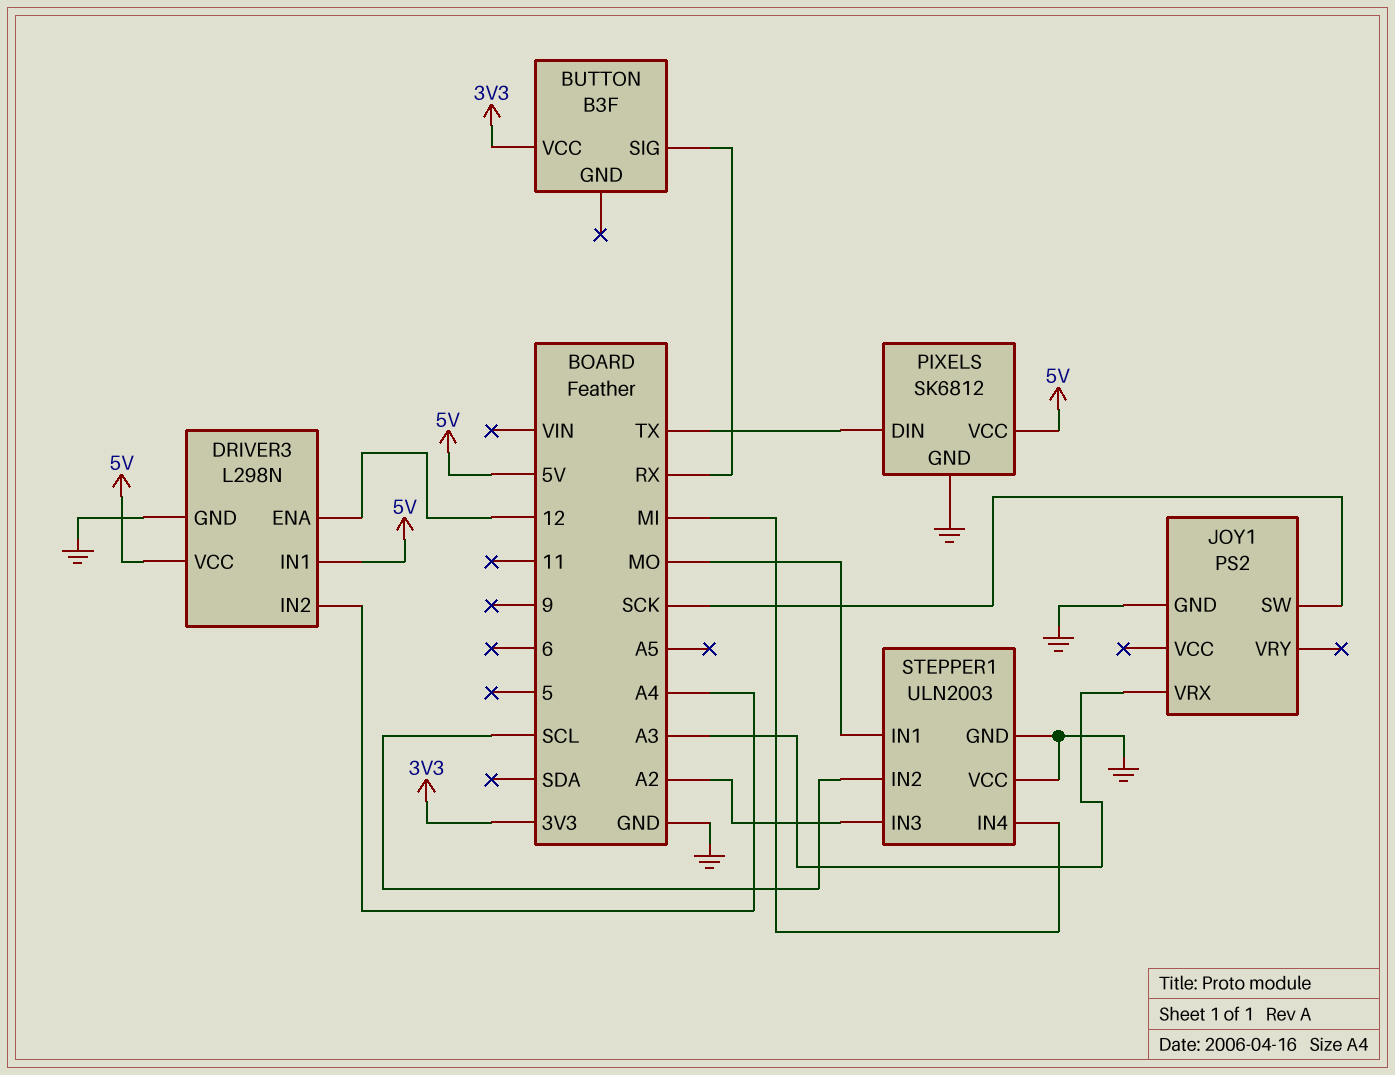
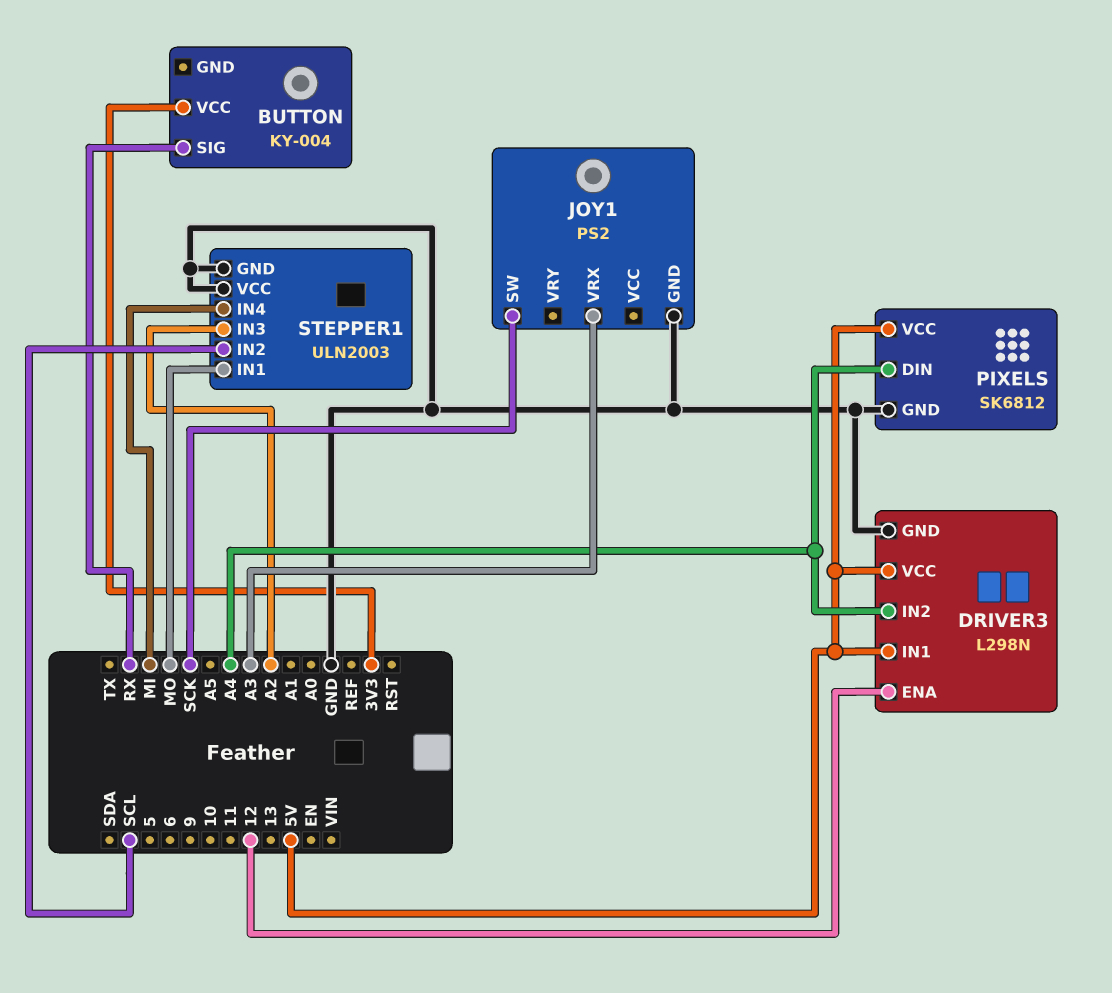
BUTTON: B3F -> KY-004
PIXELS pin DIN: TX -> A4

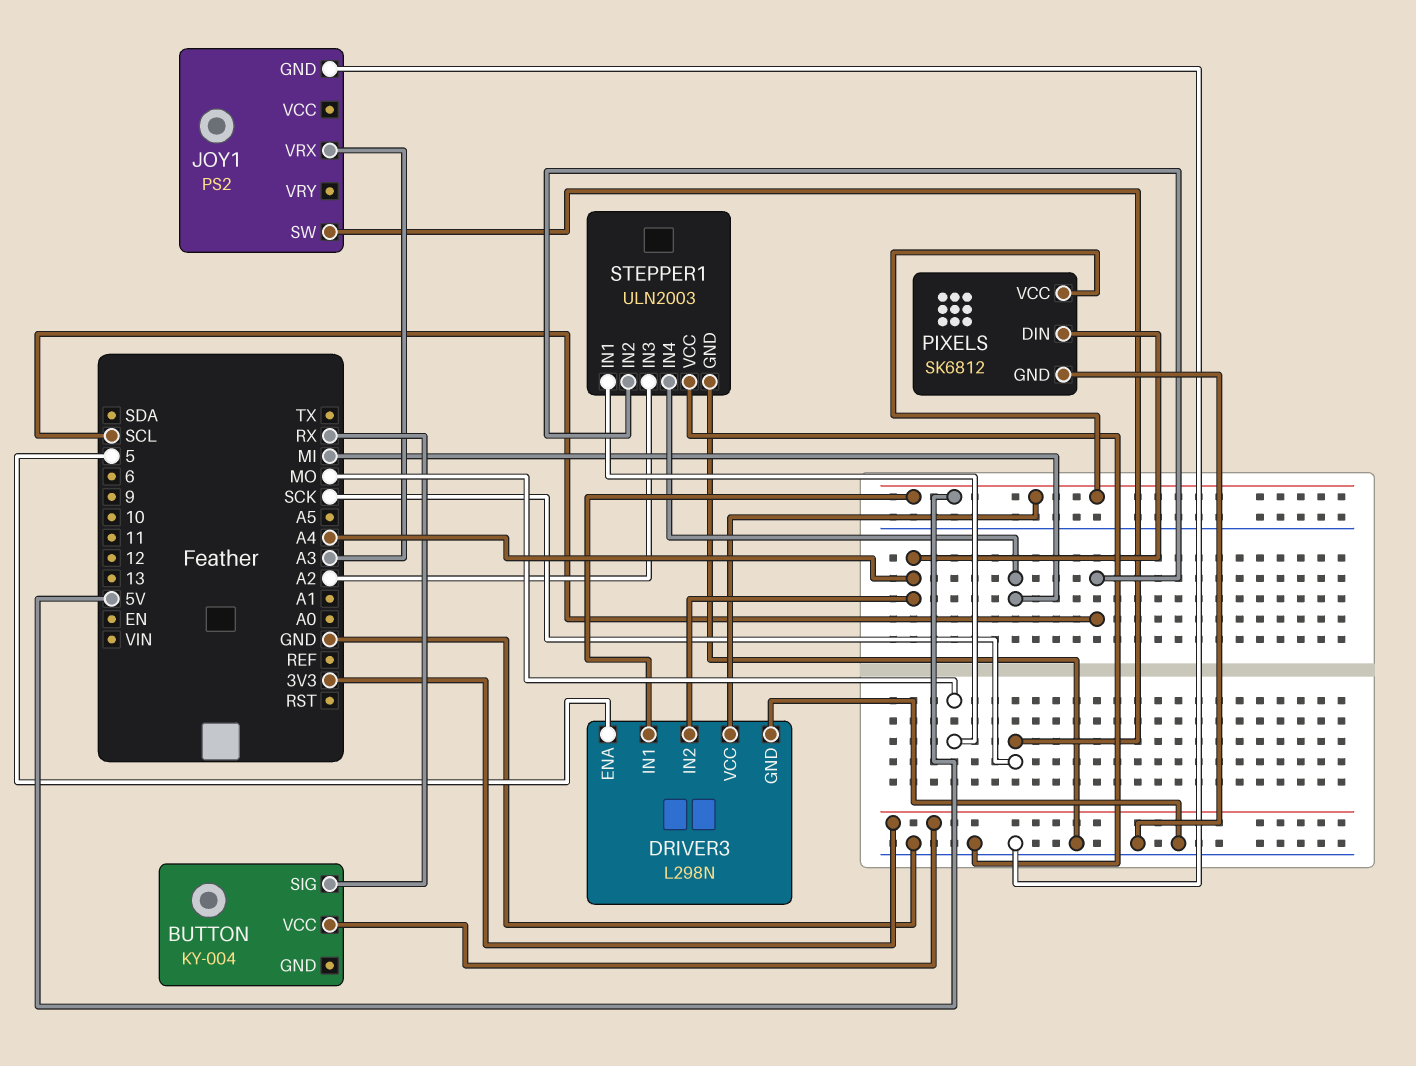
DRIVER3 pin ENA: 12 -> 5

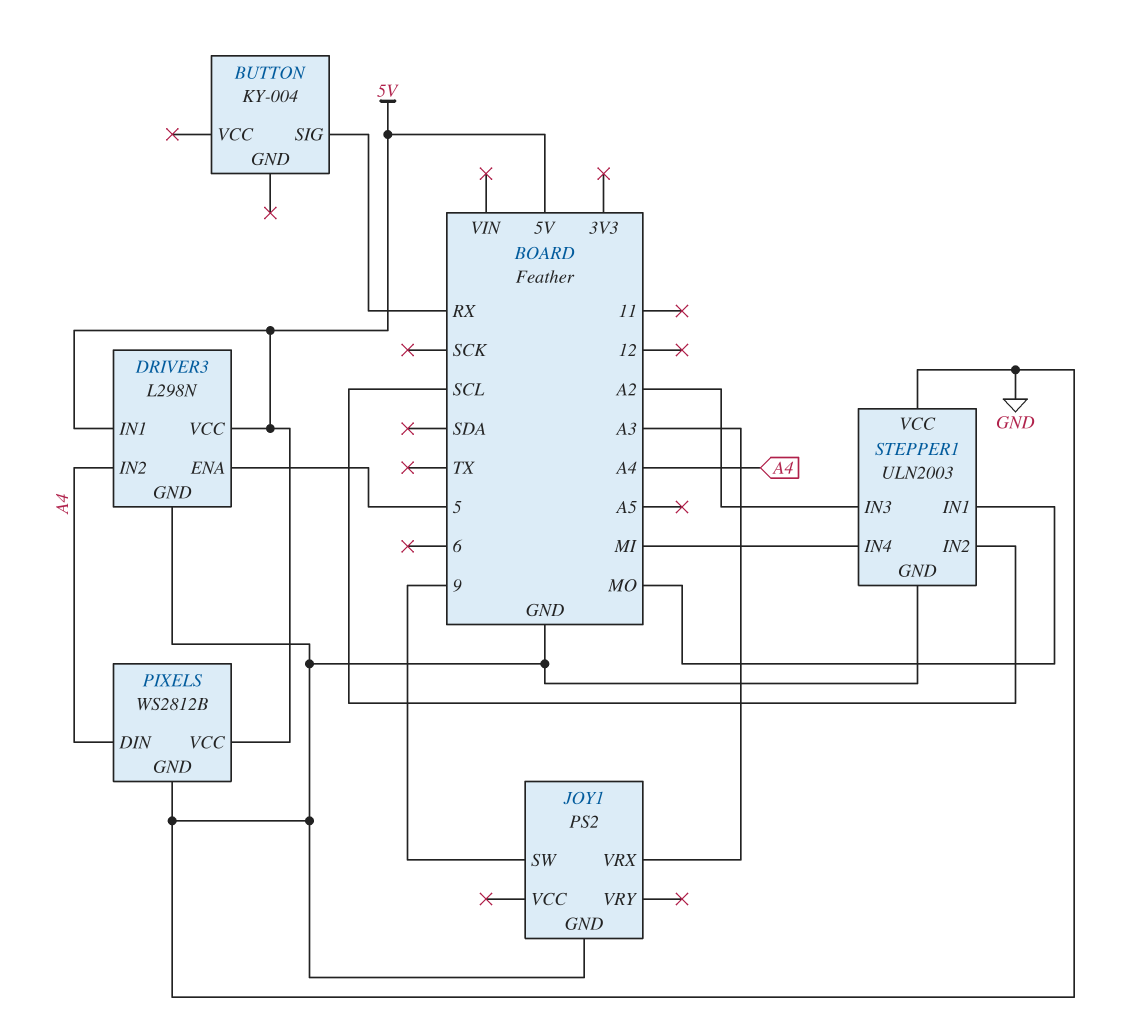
BUTTON pin VCC: 3V3 -> none
JOY1 pin SW: SCK -> 9
PIXELS: SK6812 -> WS2812B

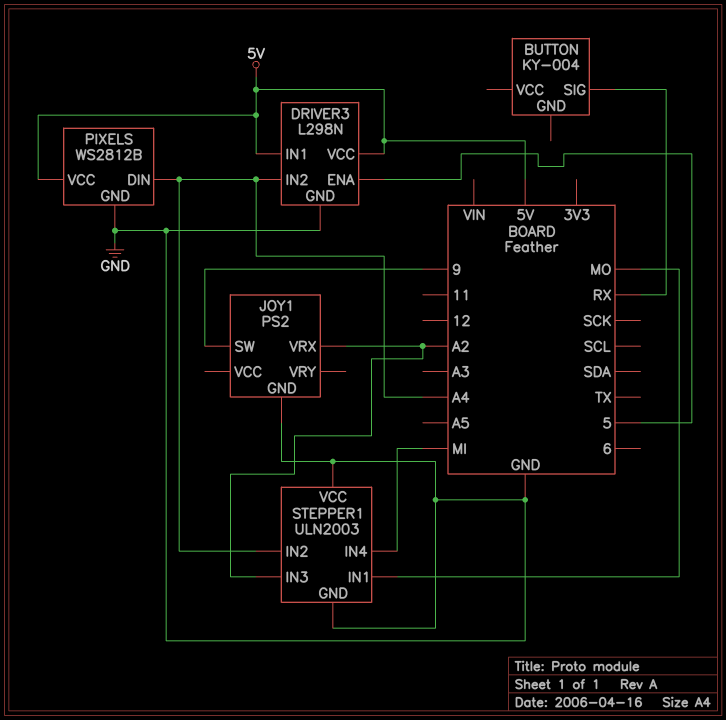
JOY1 pin VRX: A3 -> A2
STEPPER1 pin IN2: SCL -> A4

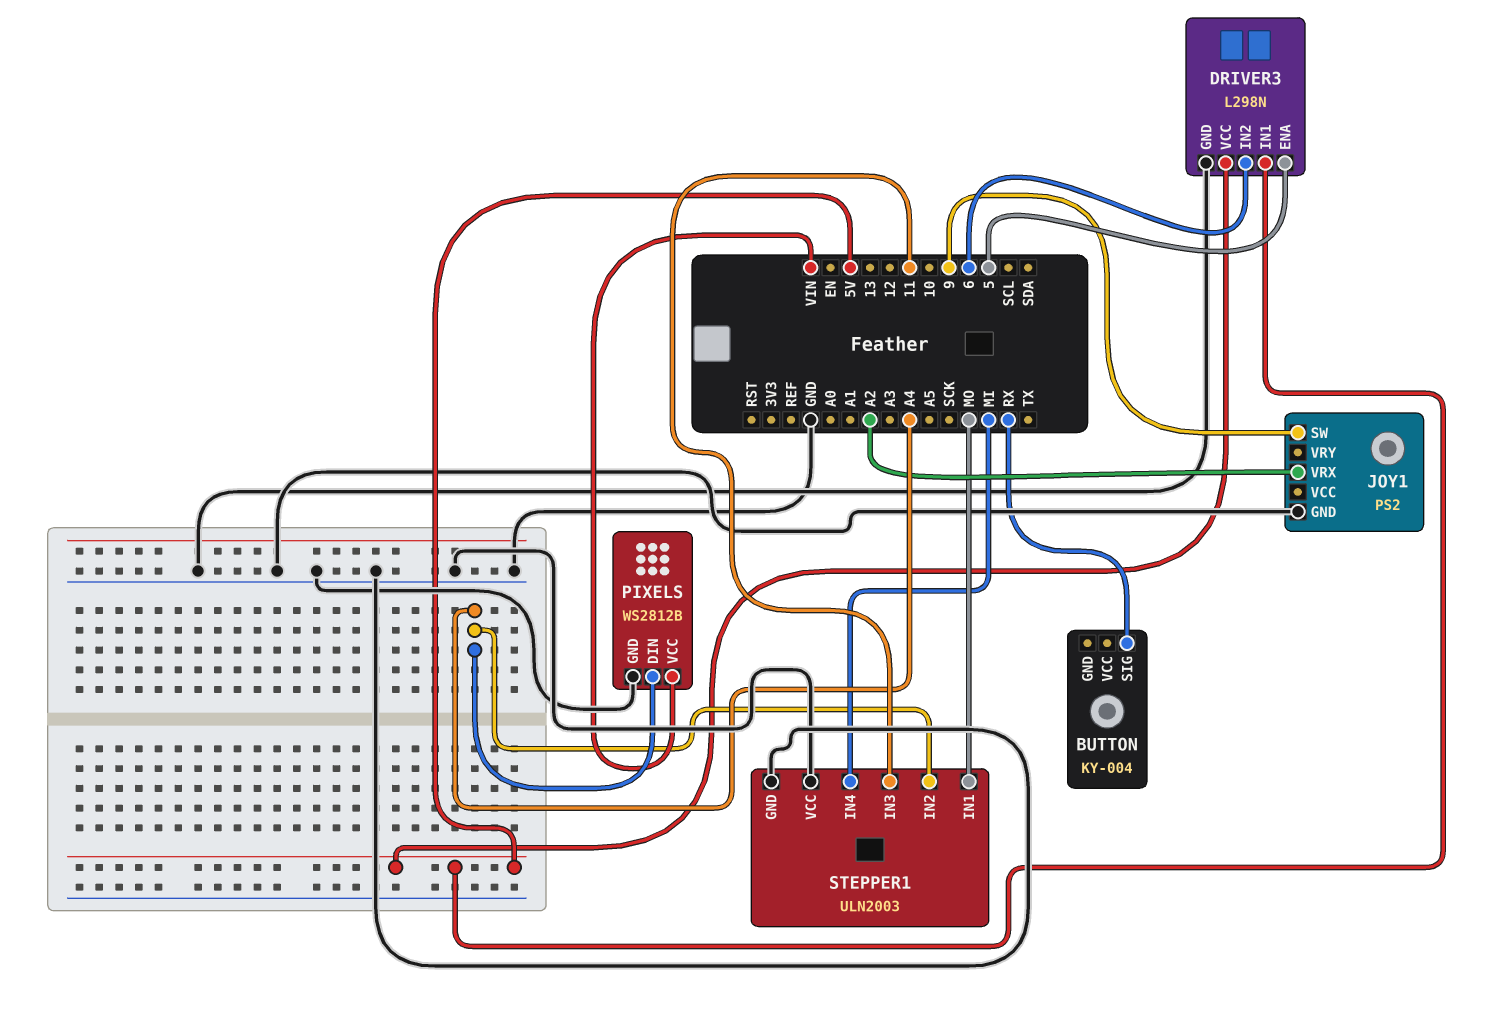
DRIVER3 pin IN2: A4 -> 6
PIXELS pin VCC: 5V -> VIN
STEPPER1 pin IN3: A2 -> 11

